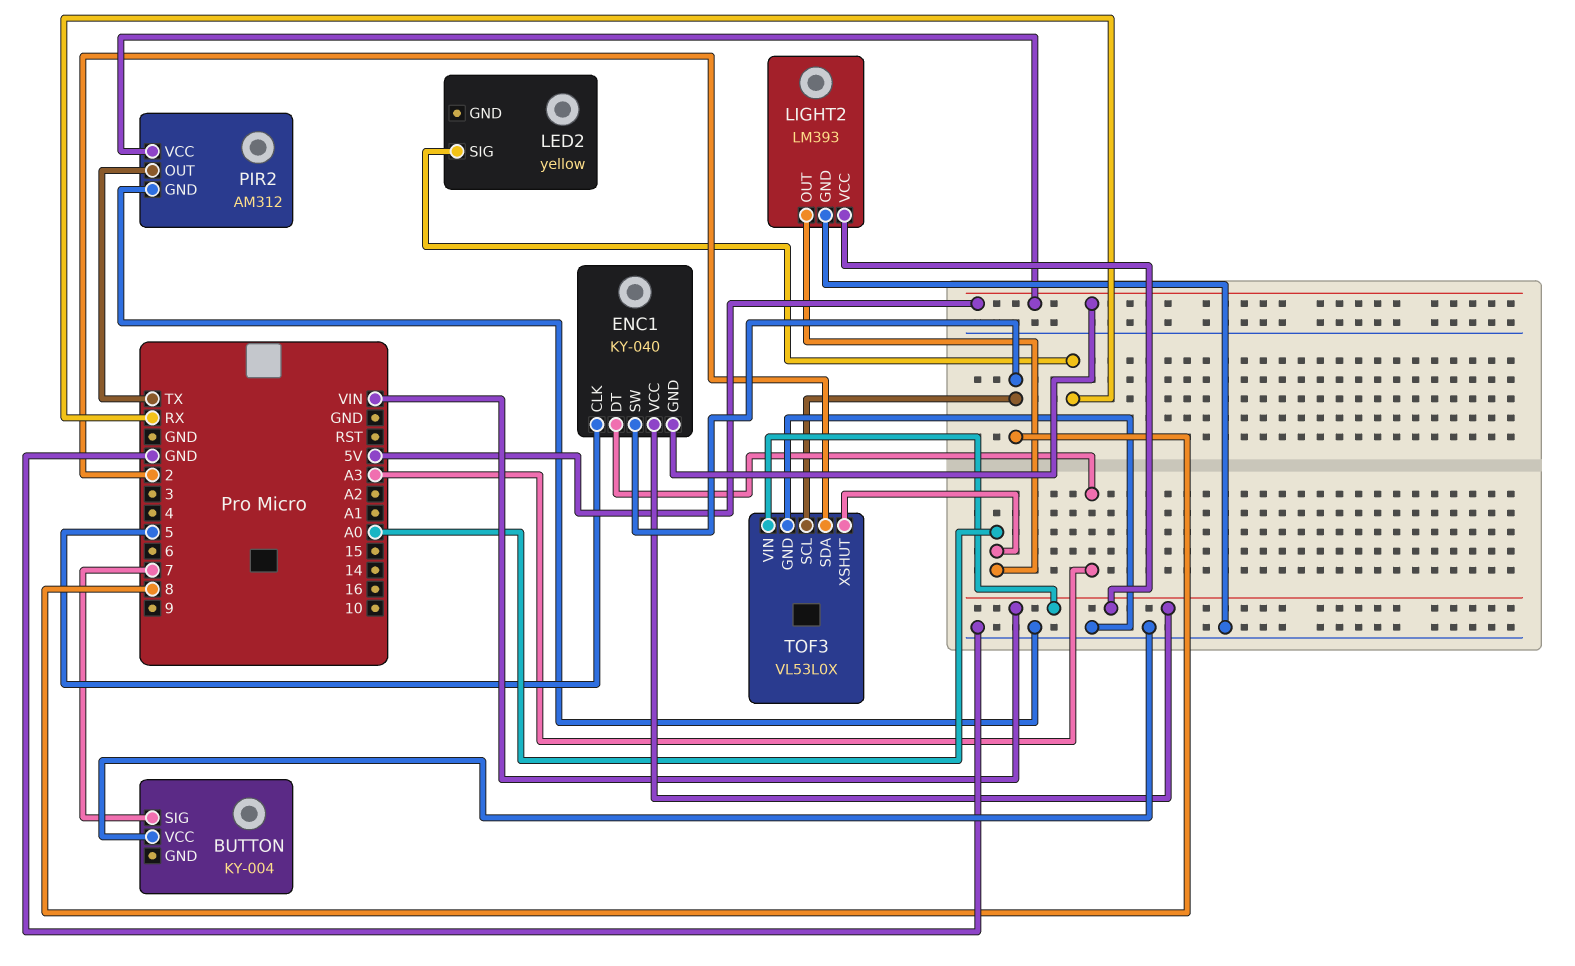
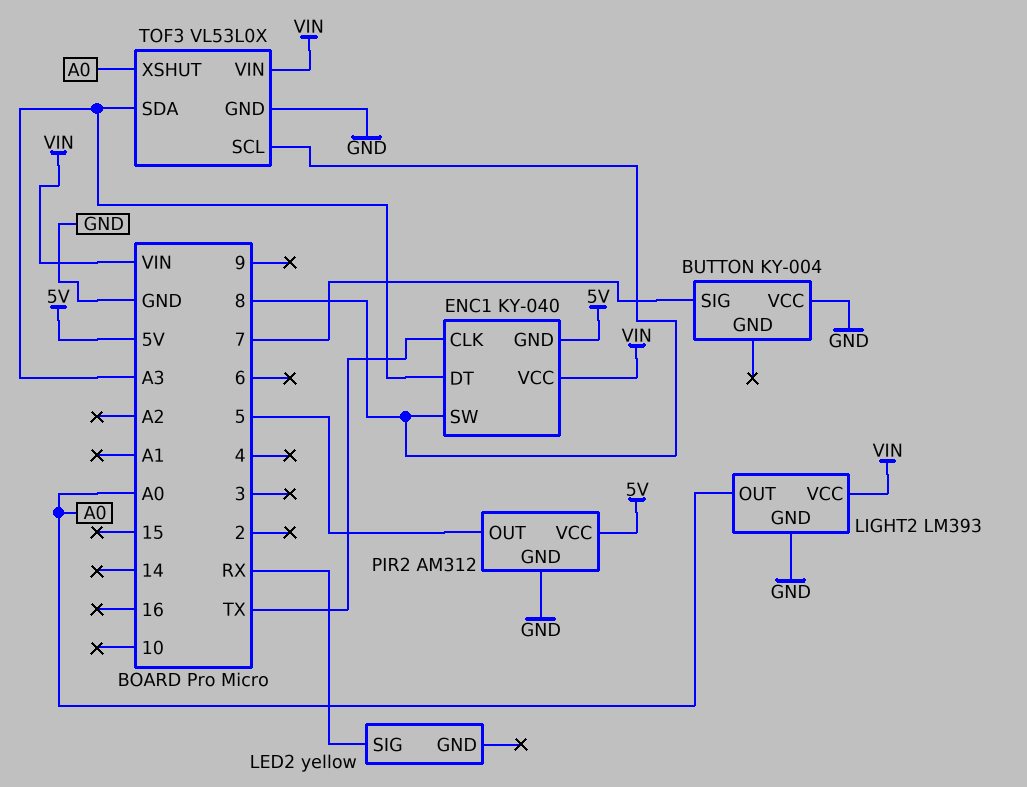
ENC1 pin CLK: 5 -> TX
PIR2 pin OUT: TX -> 5
TOF3 pin SDA: 2 -> A3

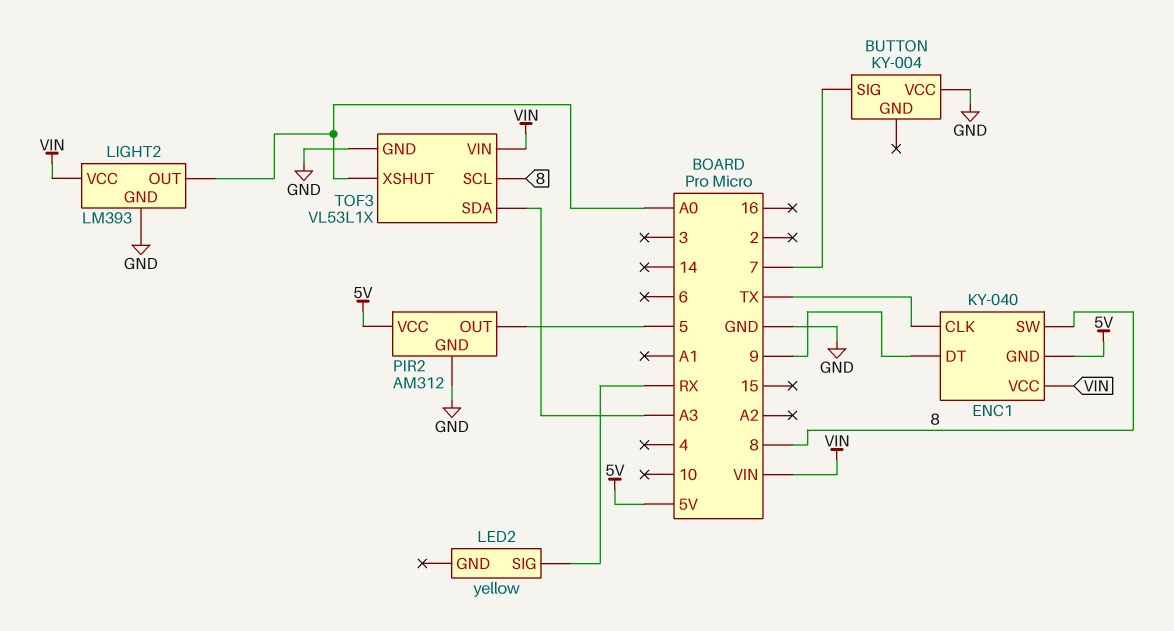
ENC1 pin DT: A3 -> 9
TOF3: VL53L0X -> VL53L1X

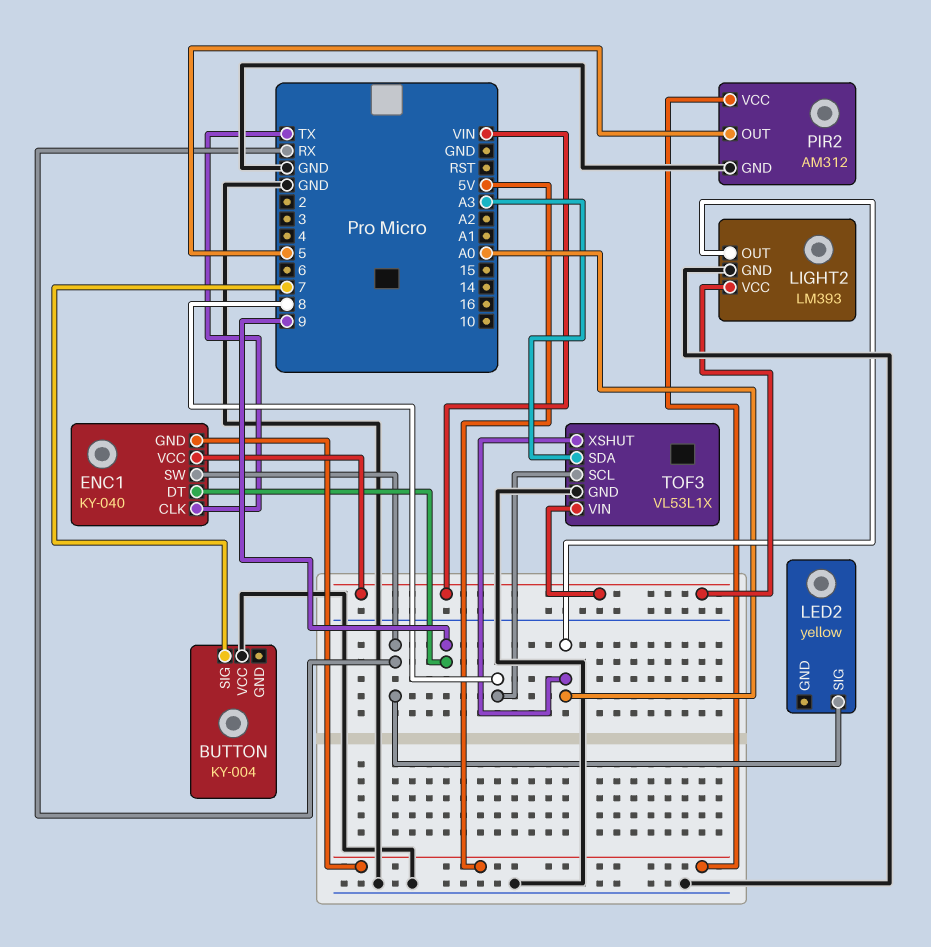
ENC1 pin SW: 8 -> RX

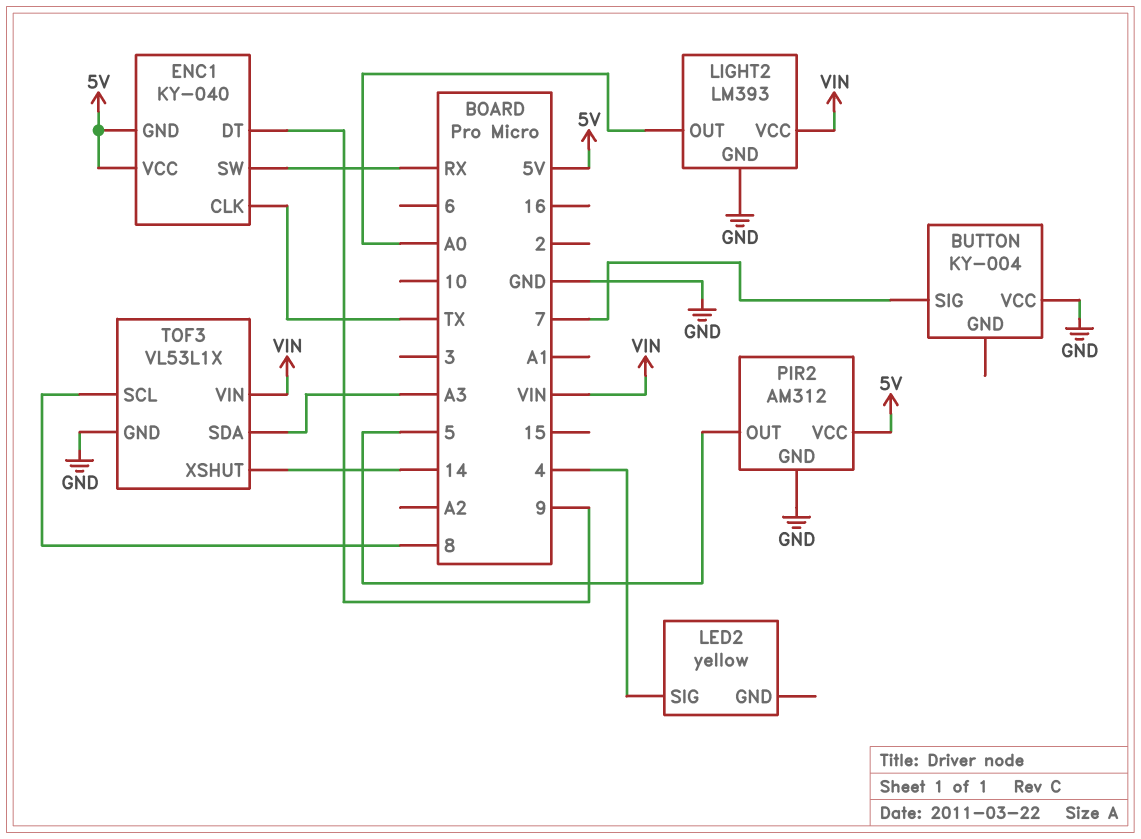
ENC1 pin VCC: VIN -> 5V
LED2 pin SIG: RX -> 4
TOF3 pin XSHUT: A0 -> 14

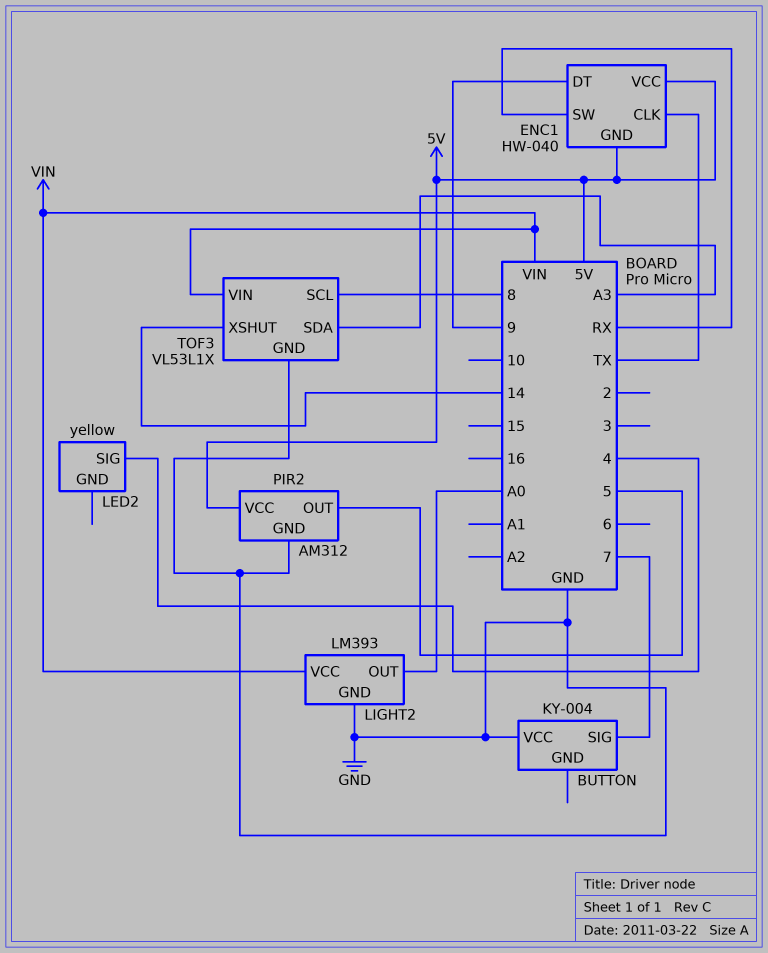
ENC1: KY-040 -> HW-040

